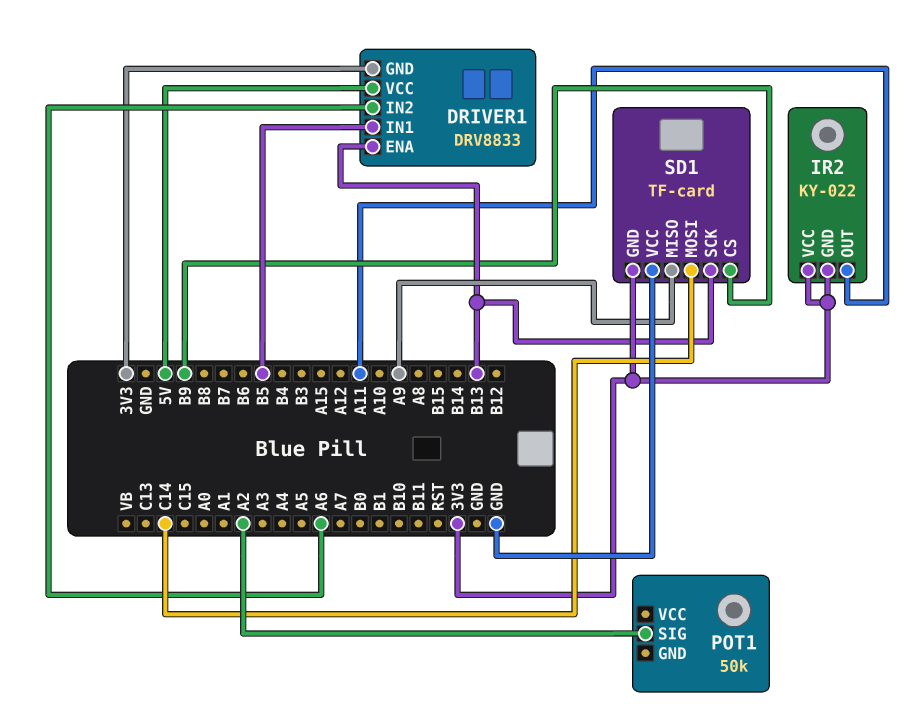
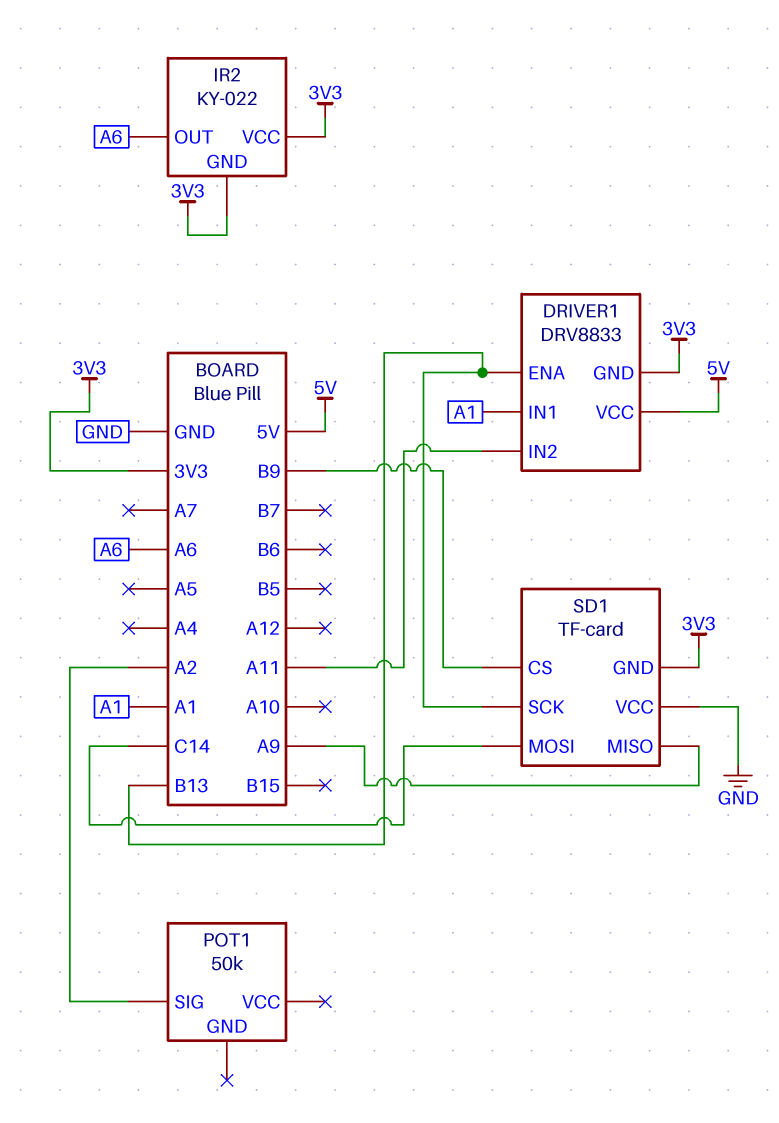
DRIVER1 pin IN1: B5 -> A1
DRIVER1 pin IN2: A6 -> A11
IR2 pin OUT: A11 -> A6

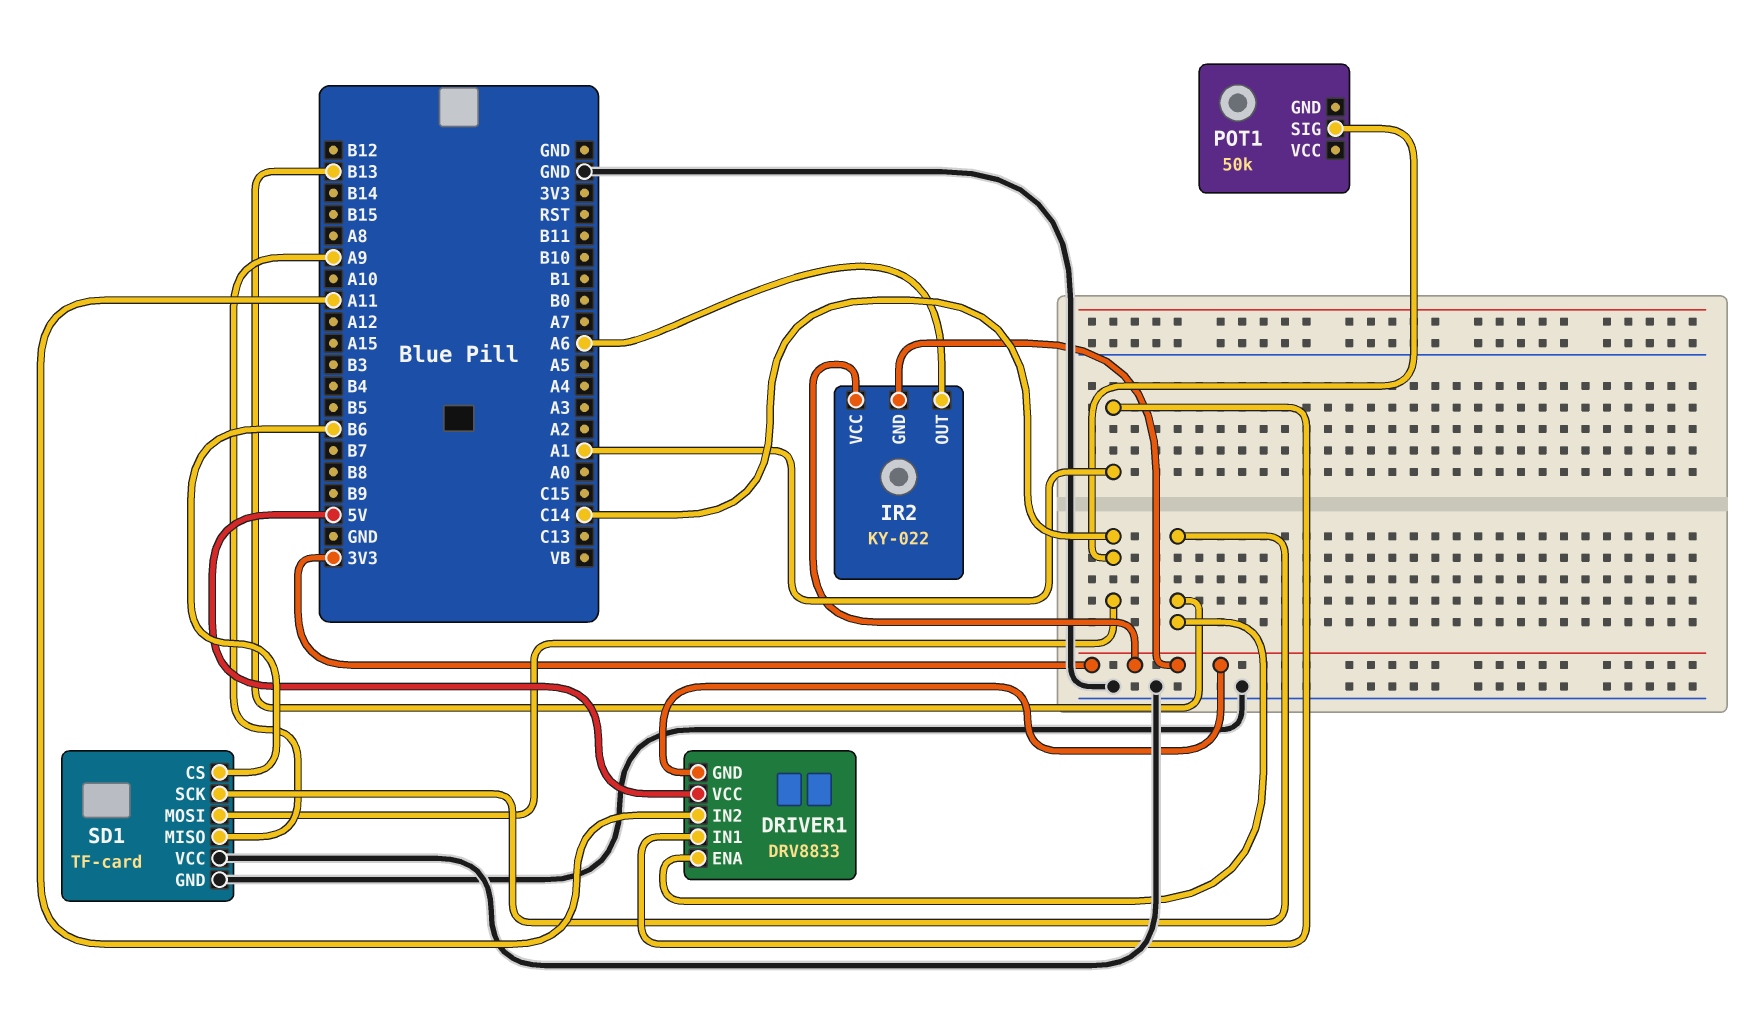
POT1 pin SIG: A2 -> C14
SD1 pin CS: B9 -> B6
SD1 pin GND: 3V3 -> GND

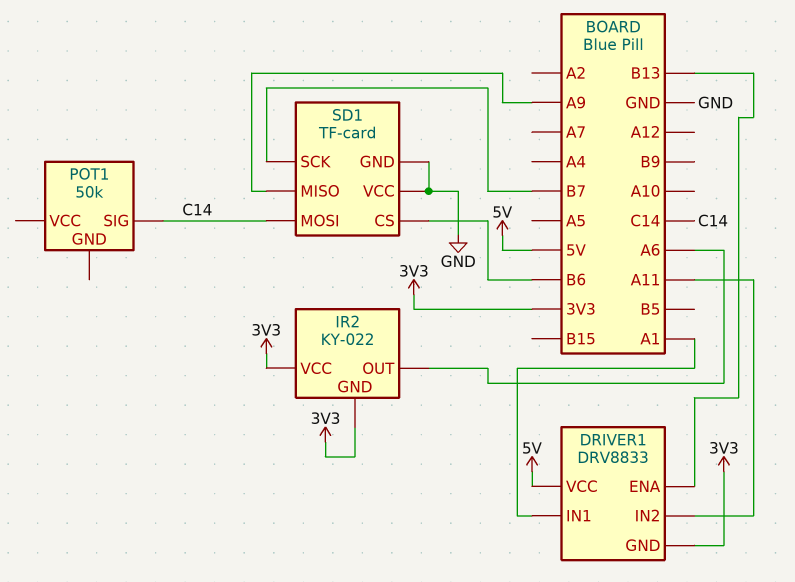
SD1 pin SCK: B13 -> B7

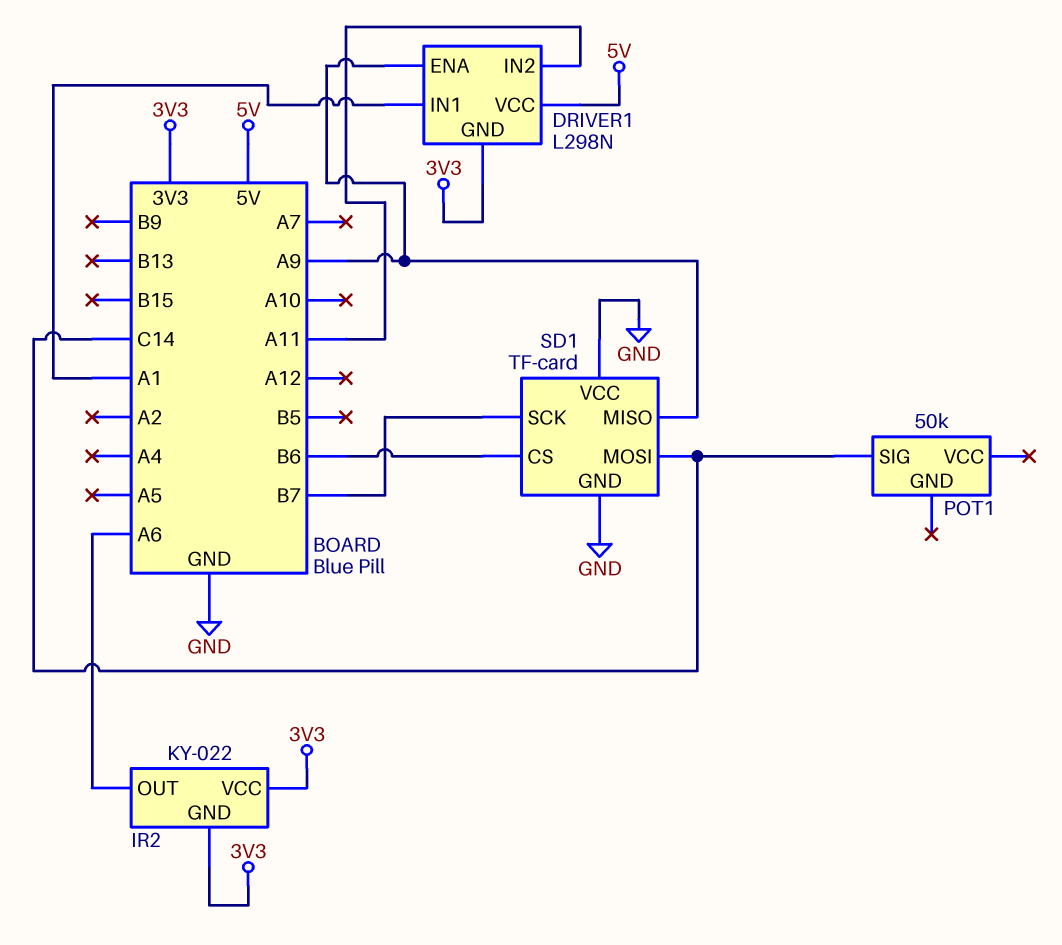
DRIVER1: DRV8833 -> L298N
DRIVER1 pin ENA: B13 -> A9

